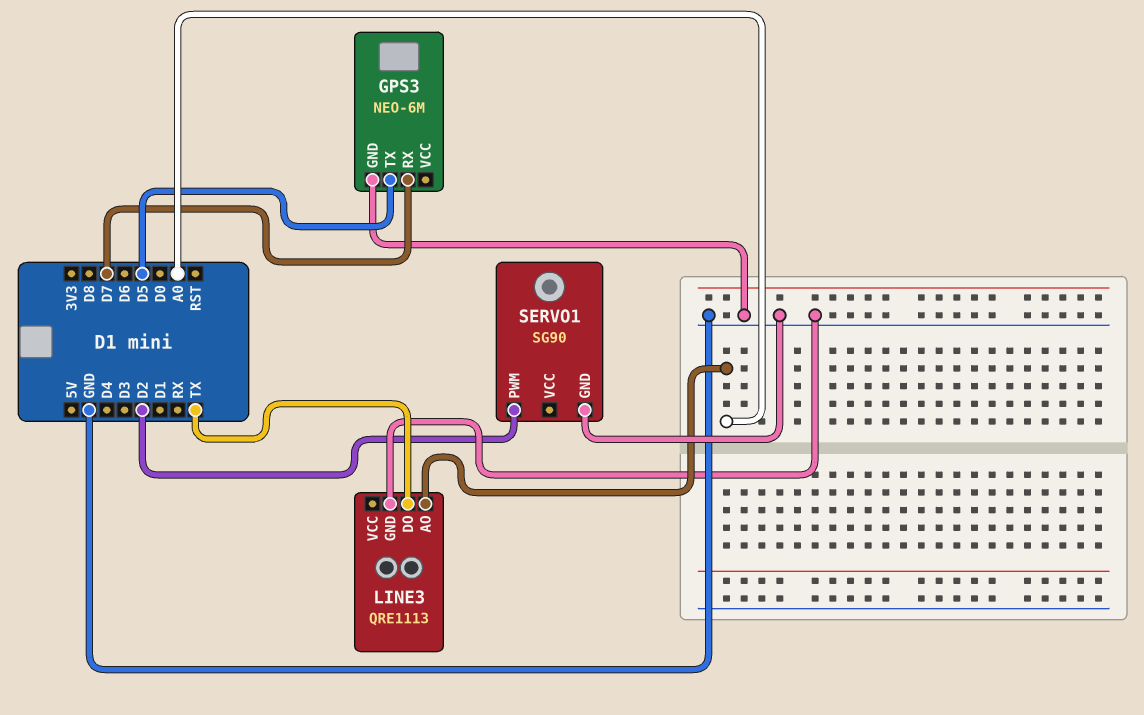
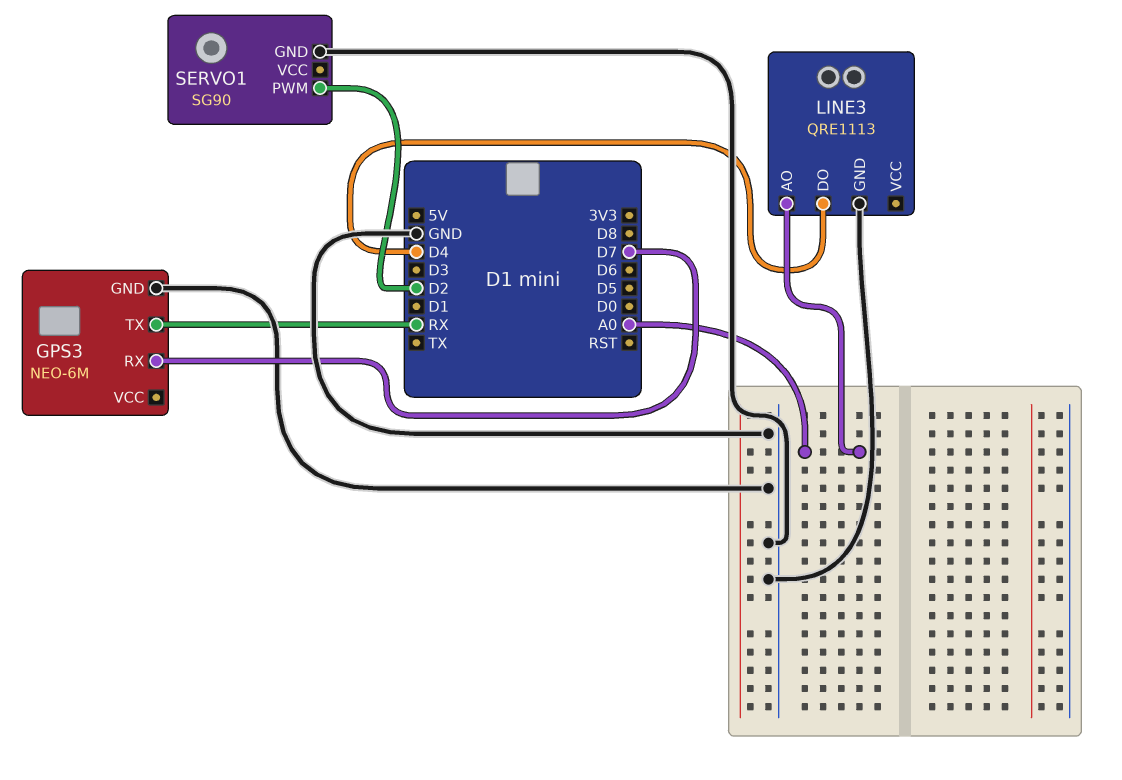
GPS3 pin TX: D5 -> RX
LINE3 pin DO: TX -> D4

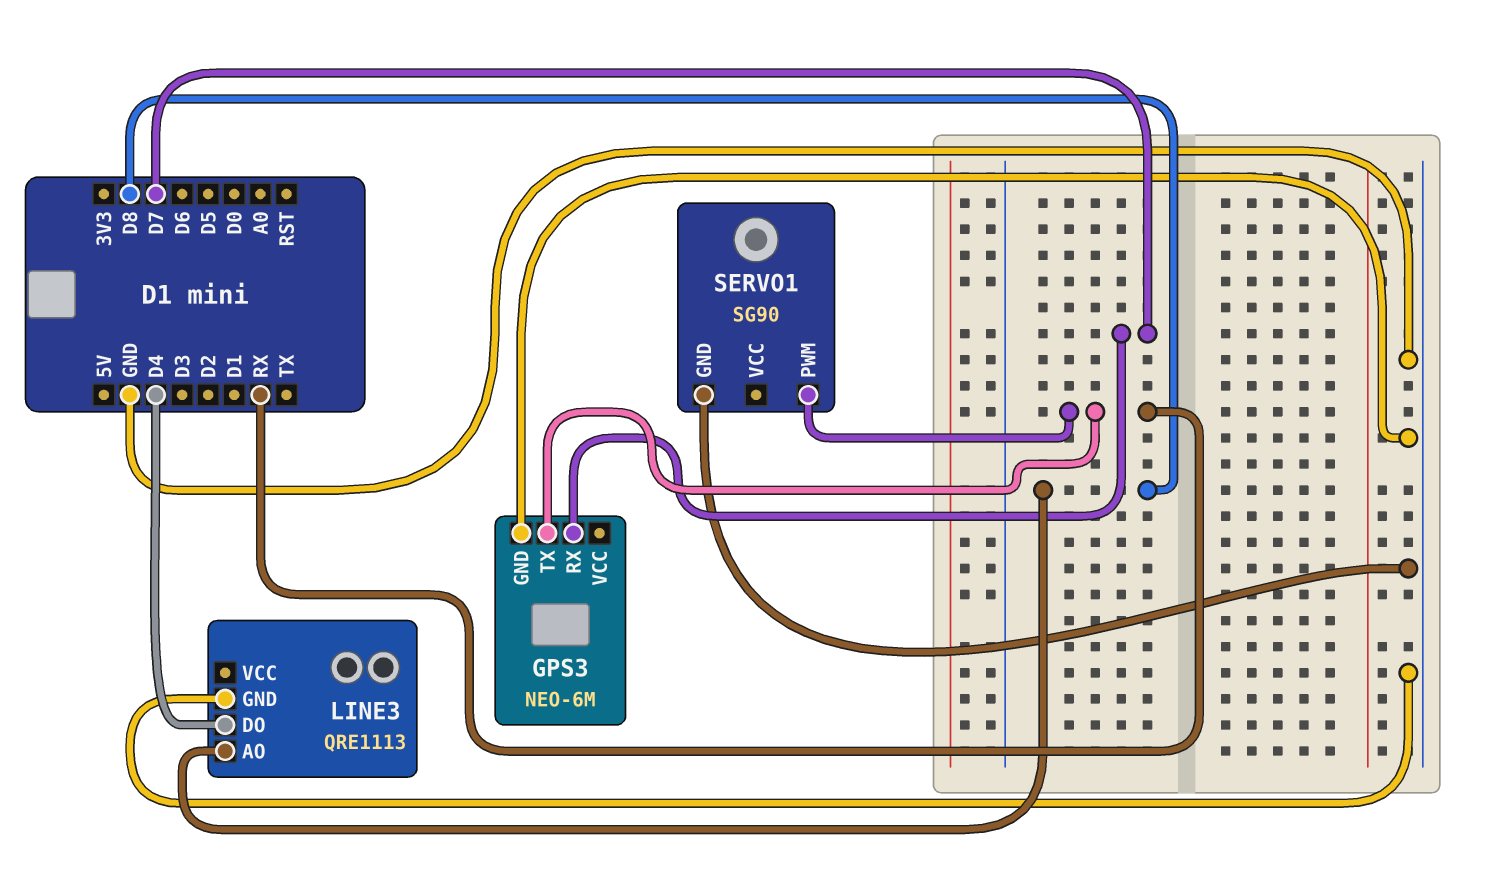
LINE3 pin AO: A0 -> D8
SERVO1 pin PWM: D2 -> RX

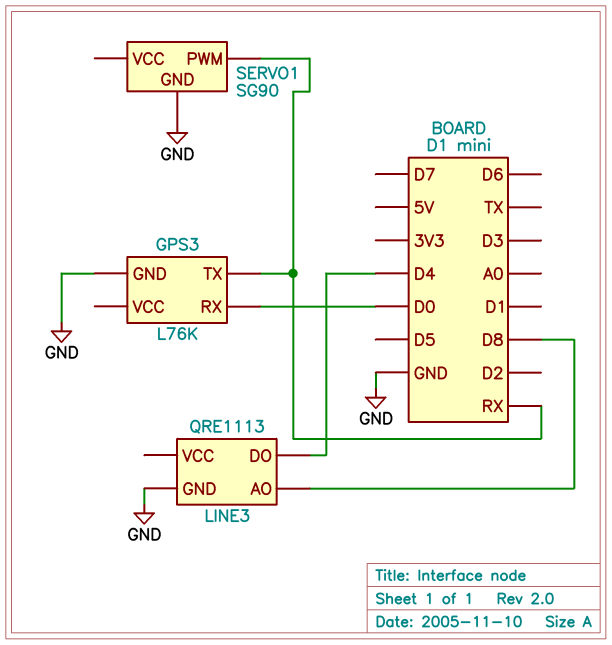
GPS3: NEO-6M -> L76K
GPS3 pin RX: D7 -> D0

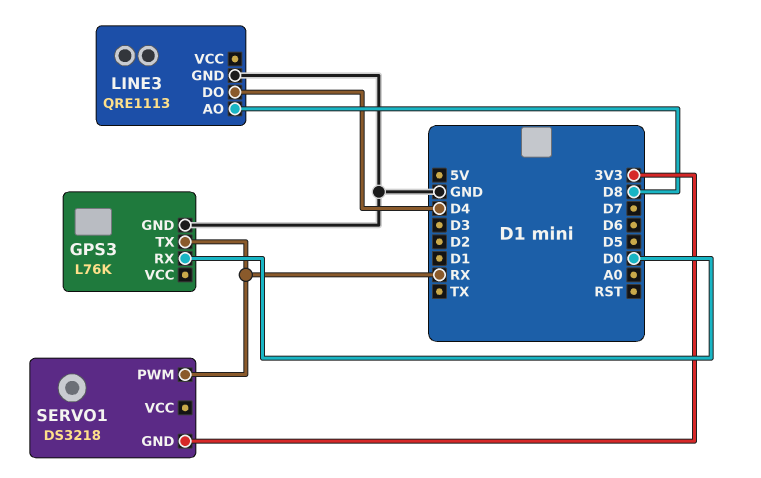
SERVO1: SG90 -> DS3218
SERVO1 pin GND: GND -> 3V3

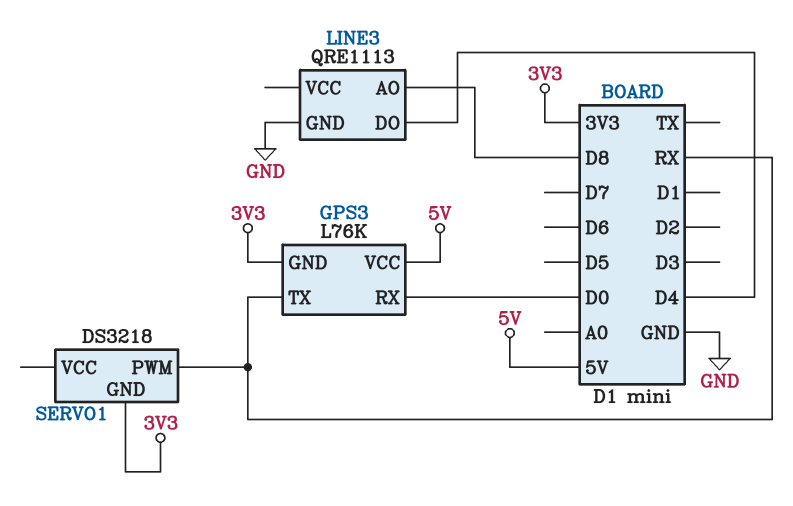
GPS3 pin GND: GND -> 3V3
GPS3 pin VCC: none -> 5V

